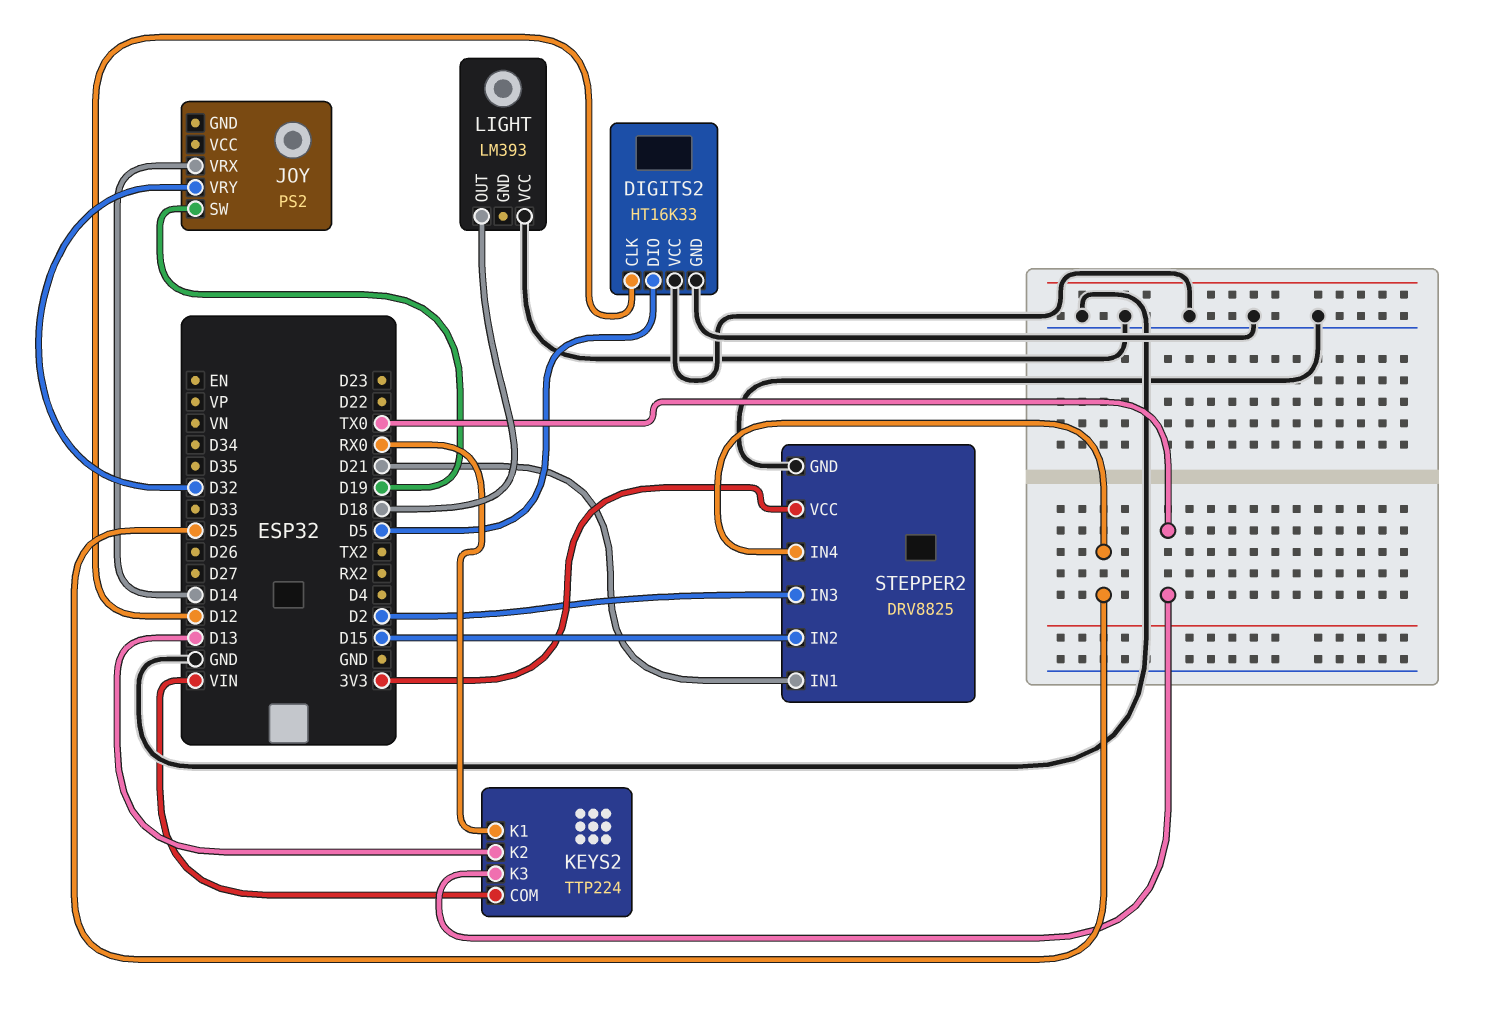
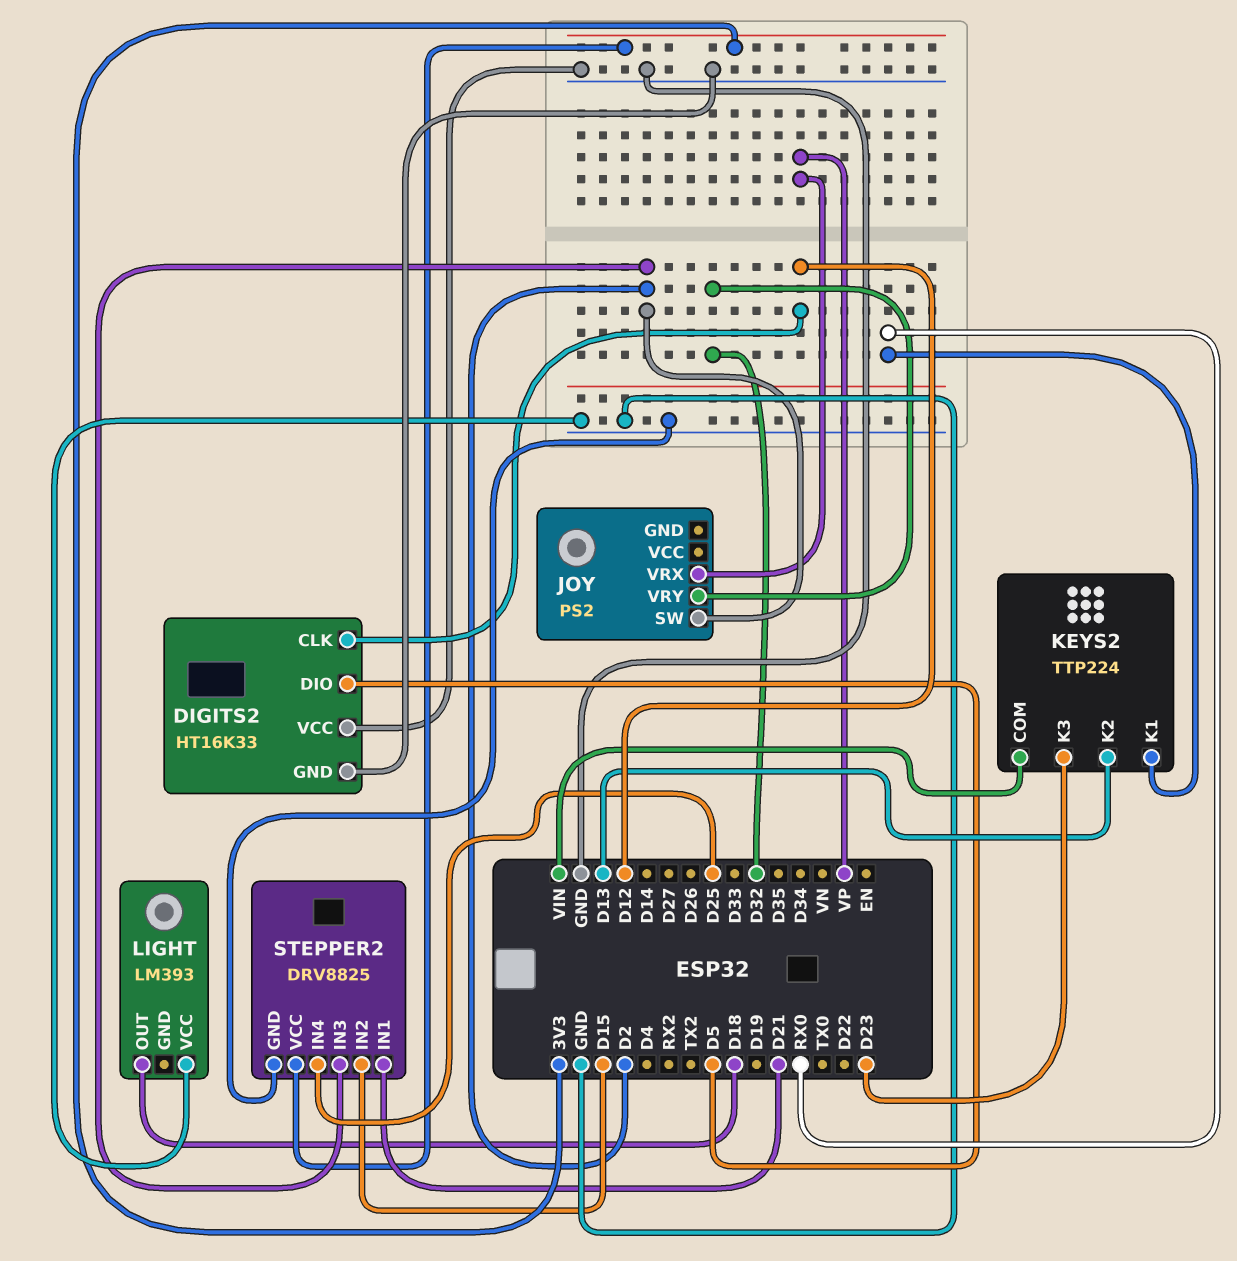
JOY pin SW: D19 -> D2
JOY pin VRX: D14 -> VP
KEYS2 pin K3: TX0 -> D23

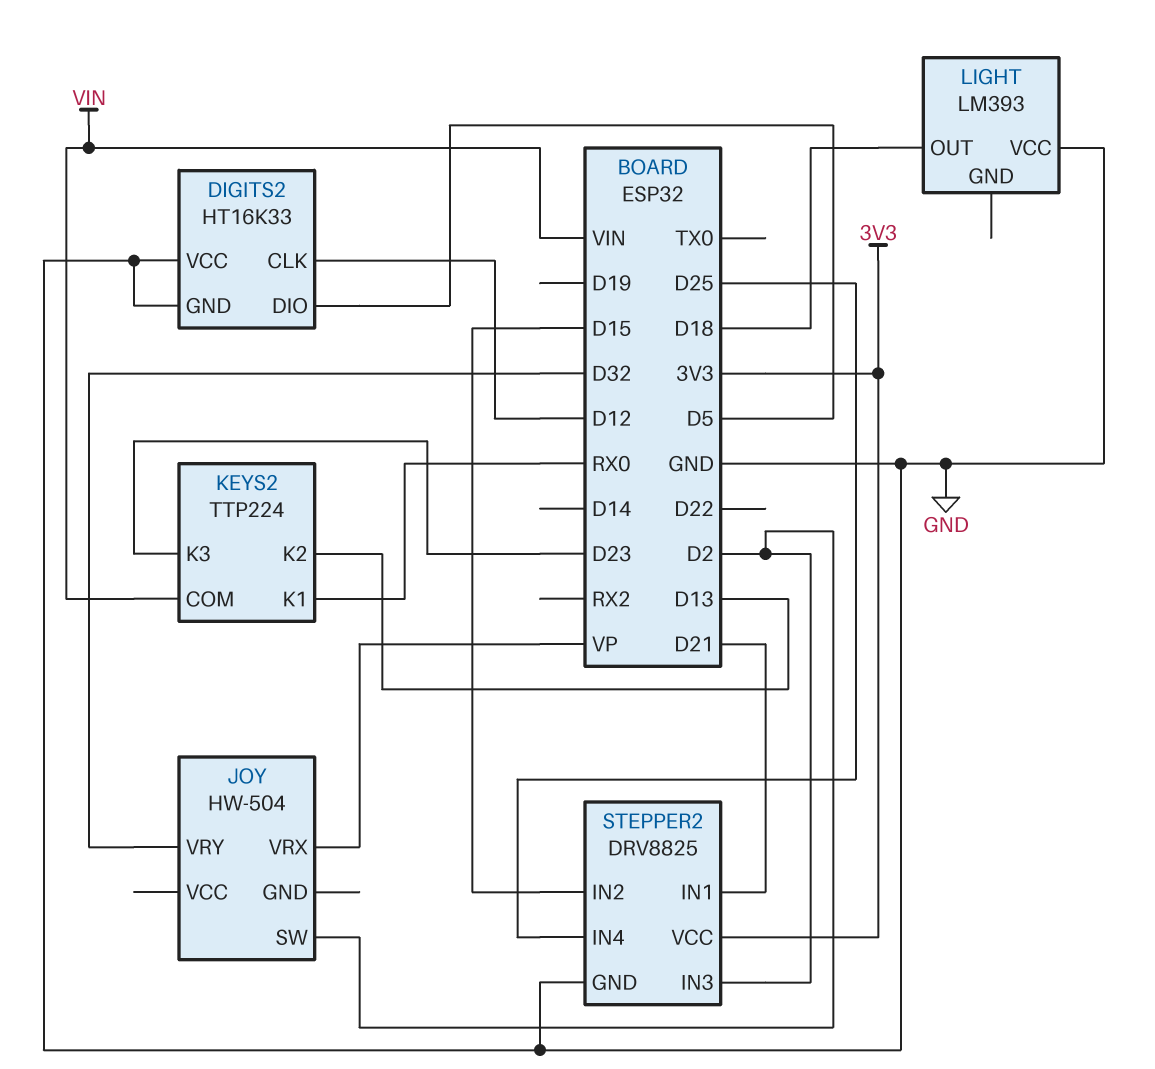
JOY: PS2 -> HW-504

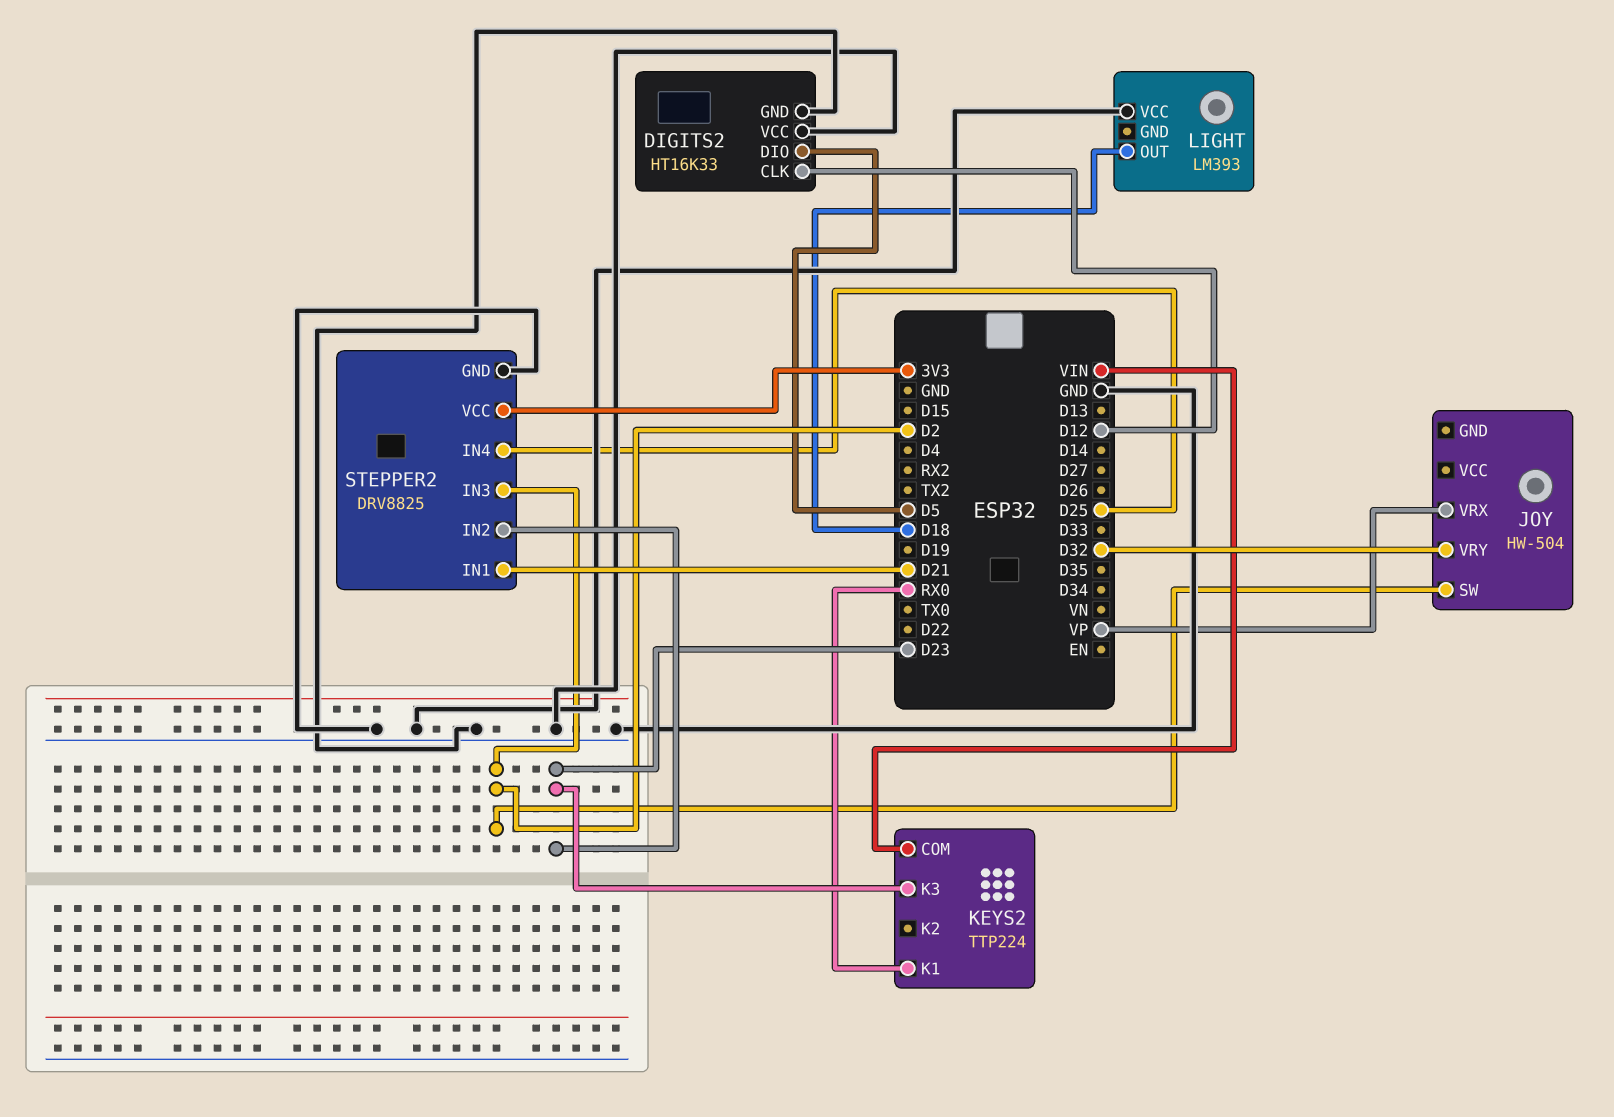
KEYS2 pin K2: D13 -> none
STEPPER2 pin IN2: D15 -> D23

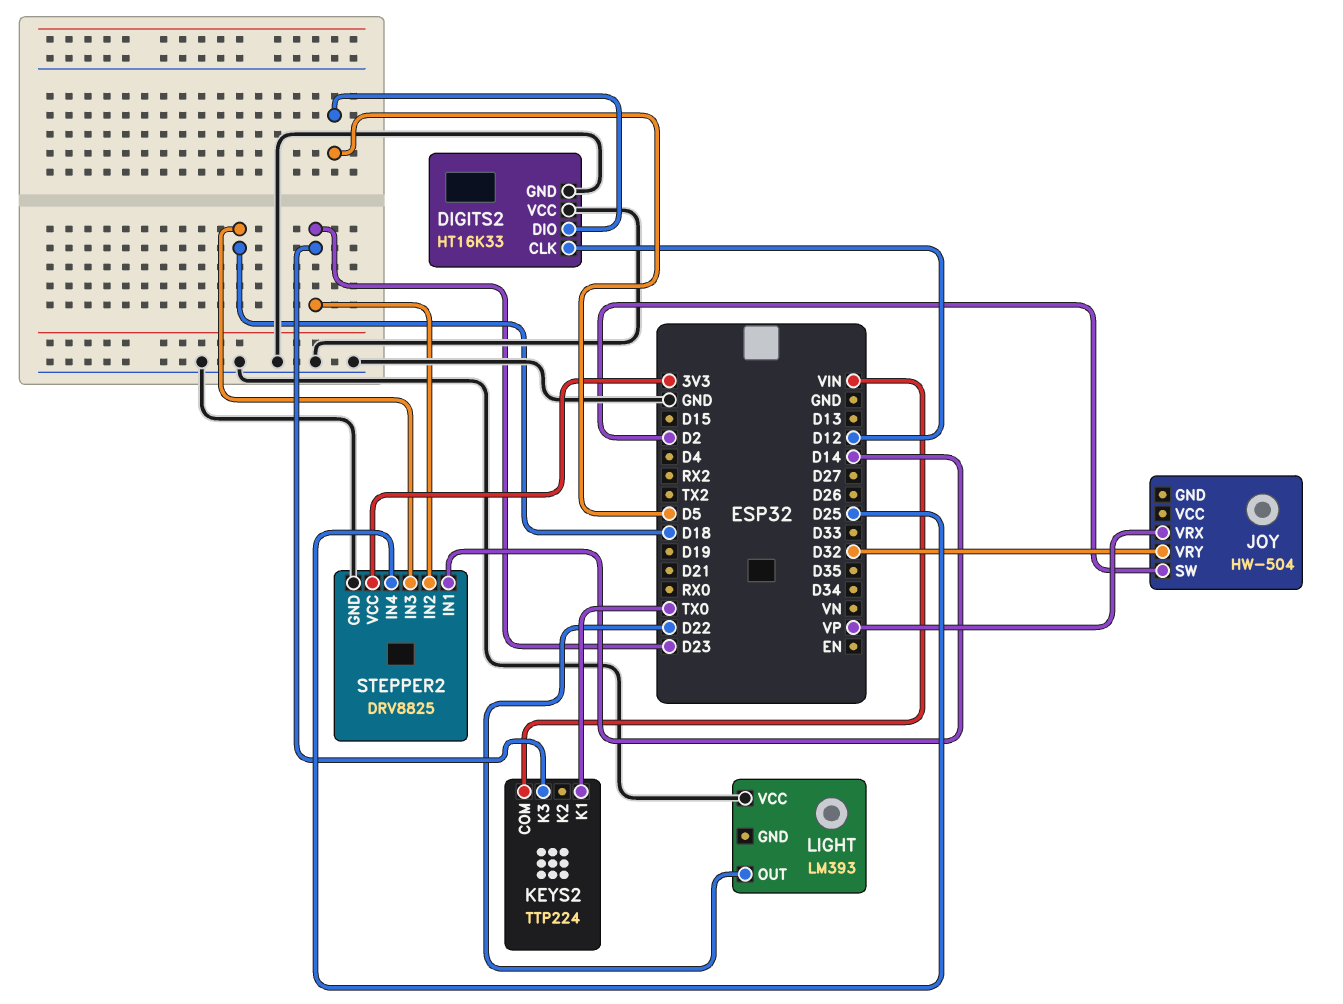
KEYS2 pin K1: RX0 -> TX0
LIGHT pin OUT: D18 -> D22
STEPPER2 pin IN1: D21 -> D14
STEPPER2 pin IN3: D2 -> D18

